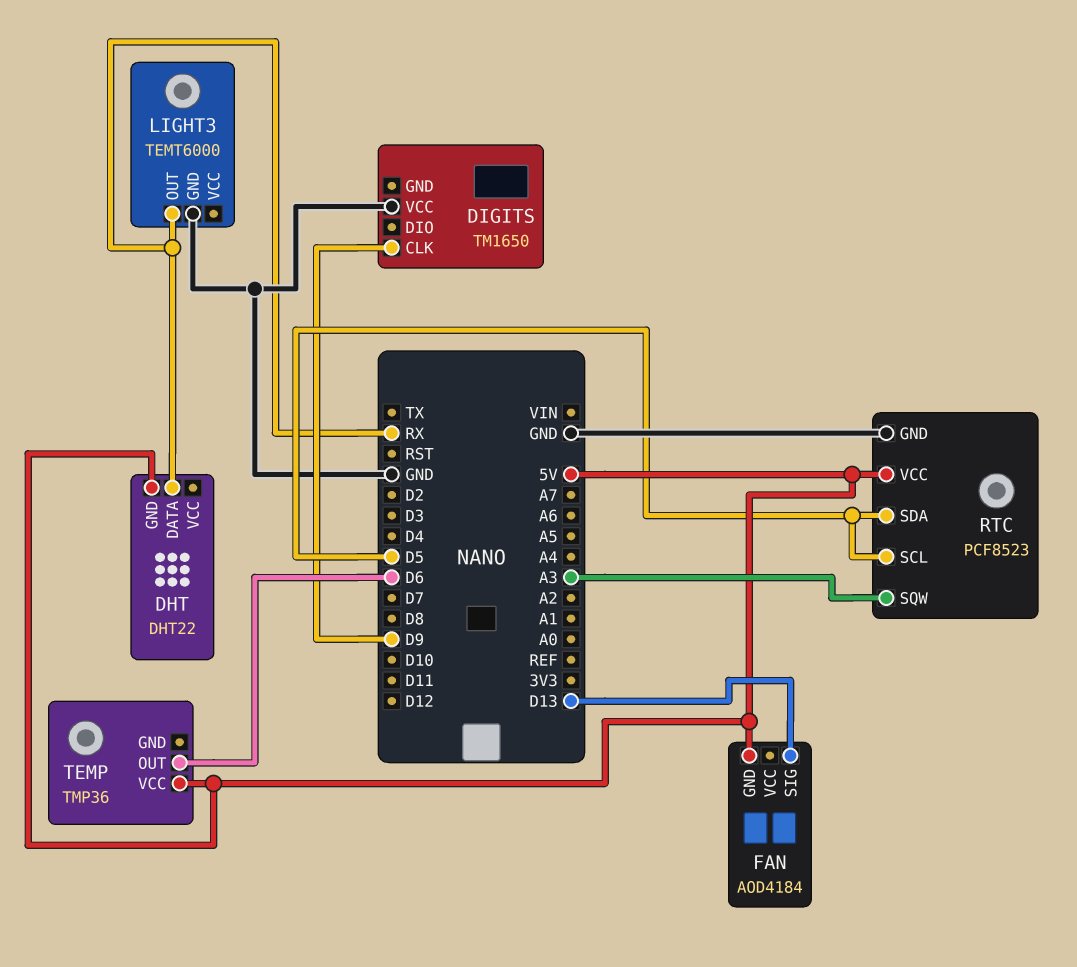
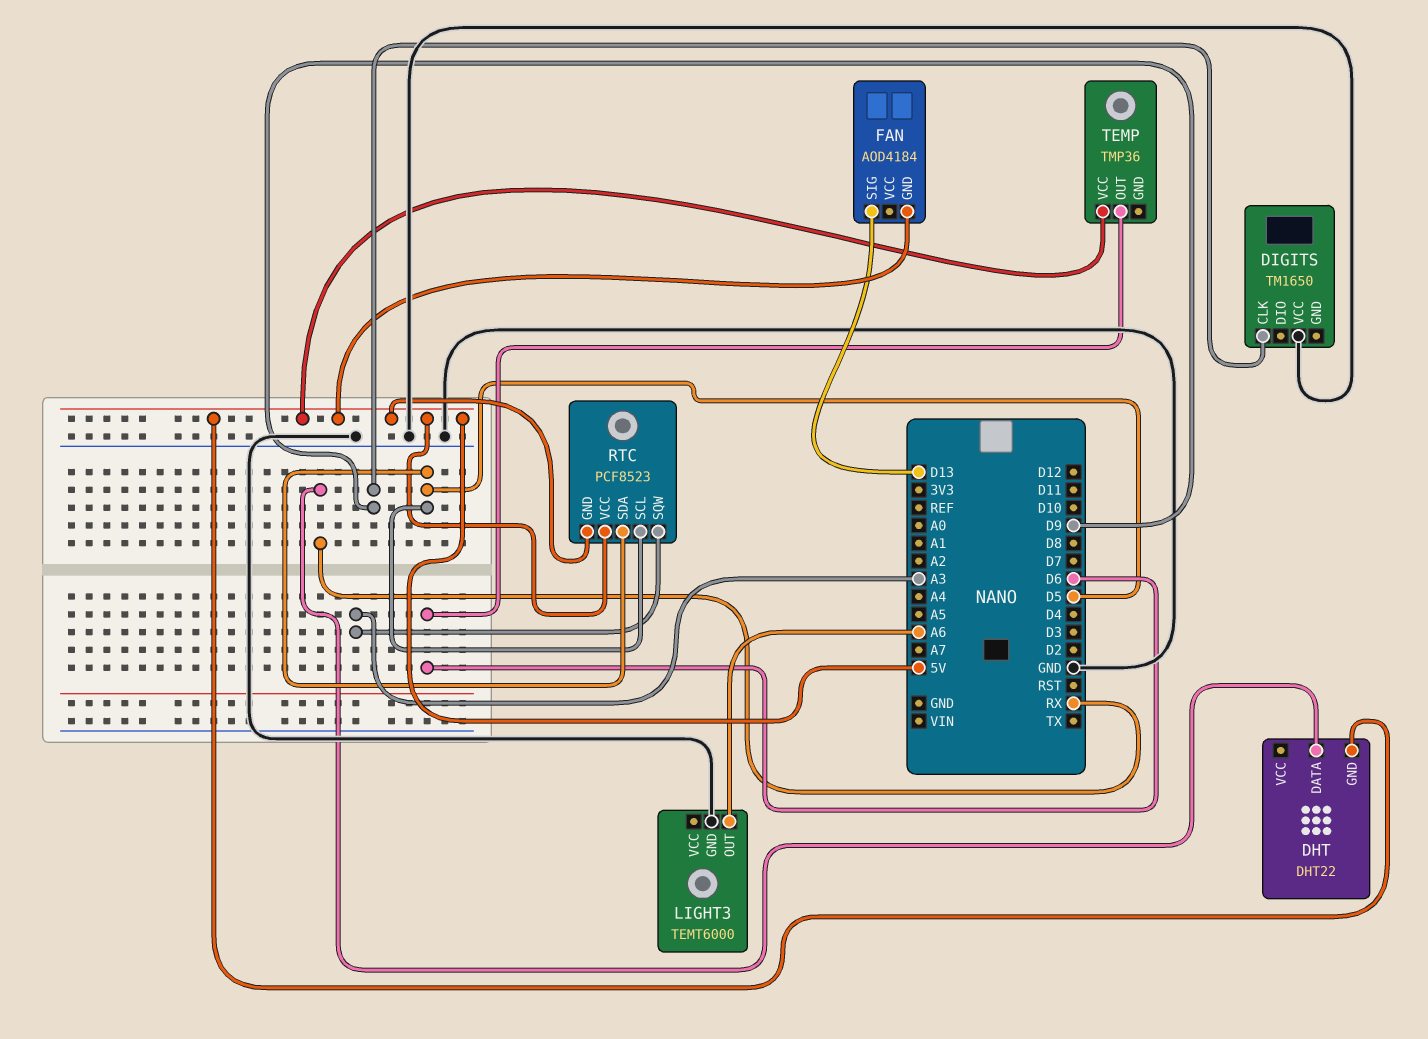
LIGHT3 pin OUT: RX -> A6
RTC pin GND: GND -> 5V

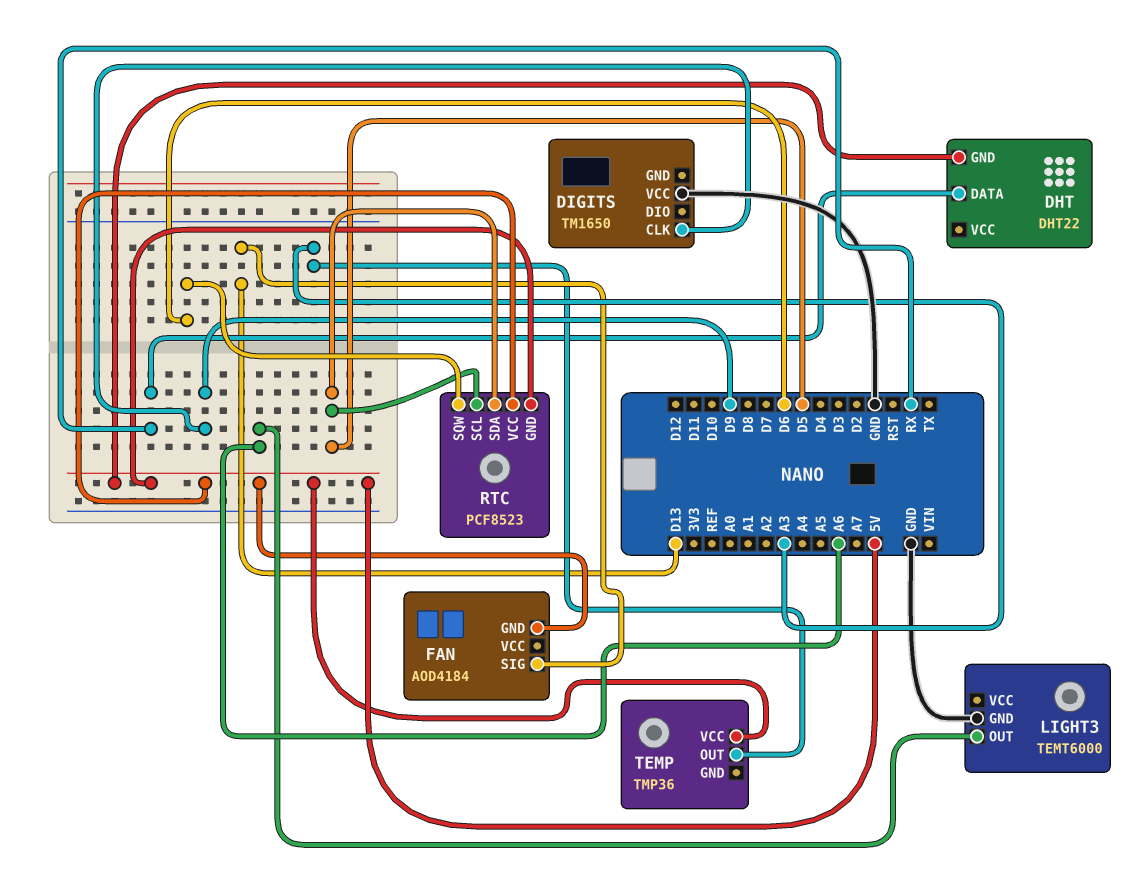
RTC pin SQW: A3 -> D6
TEMP pin OUT: D6 -> A3

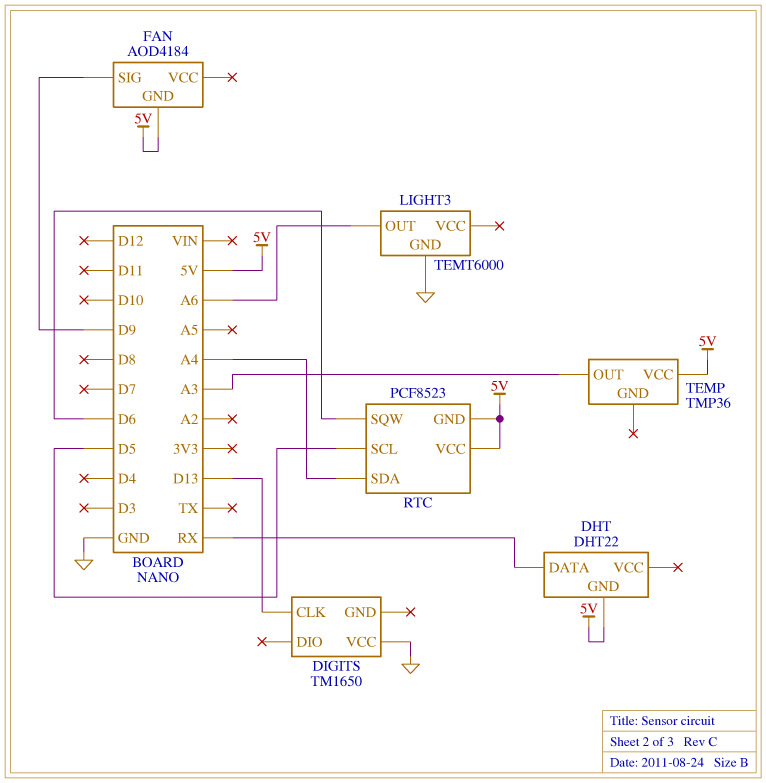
DIGITS pin CLK: D9 -> D13
FAN pin SIG: D13 -> D9
RTC pin SDA: D5 -> A4

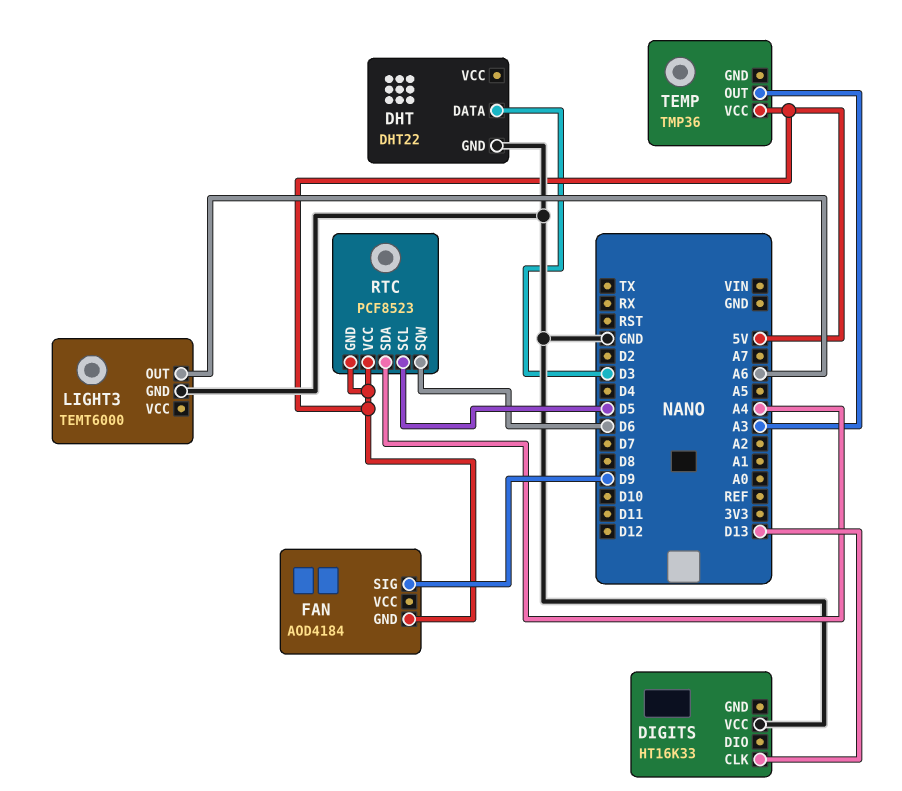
DHT pin DATA: RX -> D3
DHT pin GND: 5V -> GND
DIGITS: TM1650 -> HT16K33

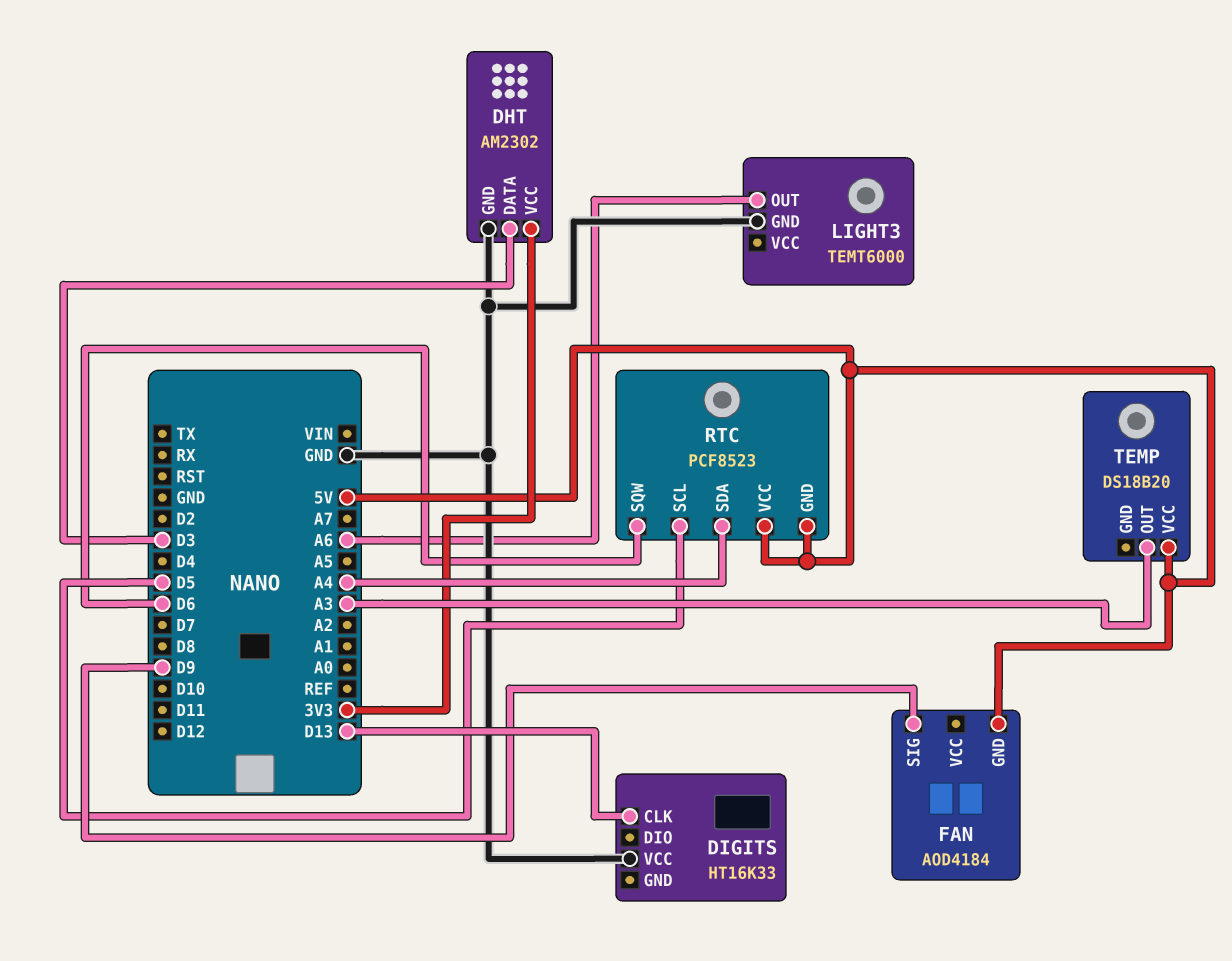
DHT: DHT22 -> AM2302
DHT pin VCC: none -> 3V3
TEMP: TMP36 -> DS18B20

